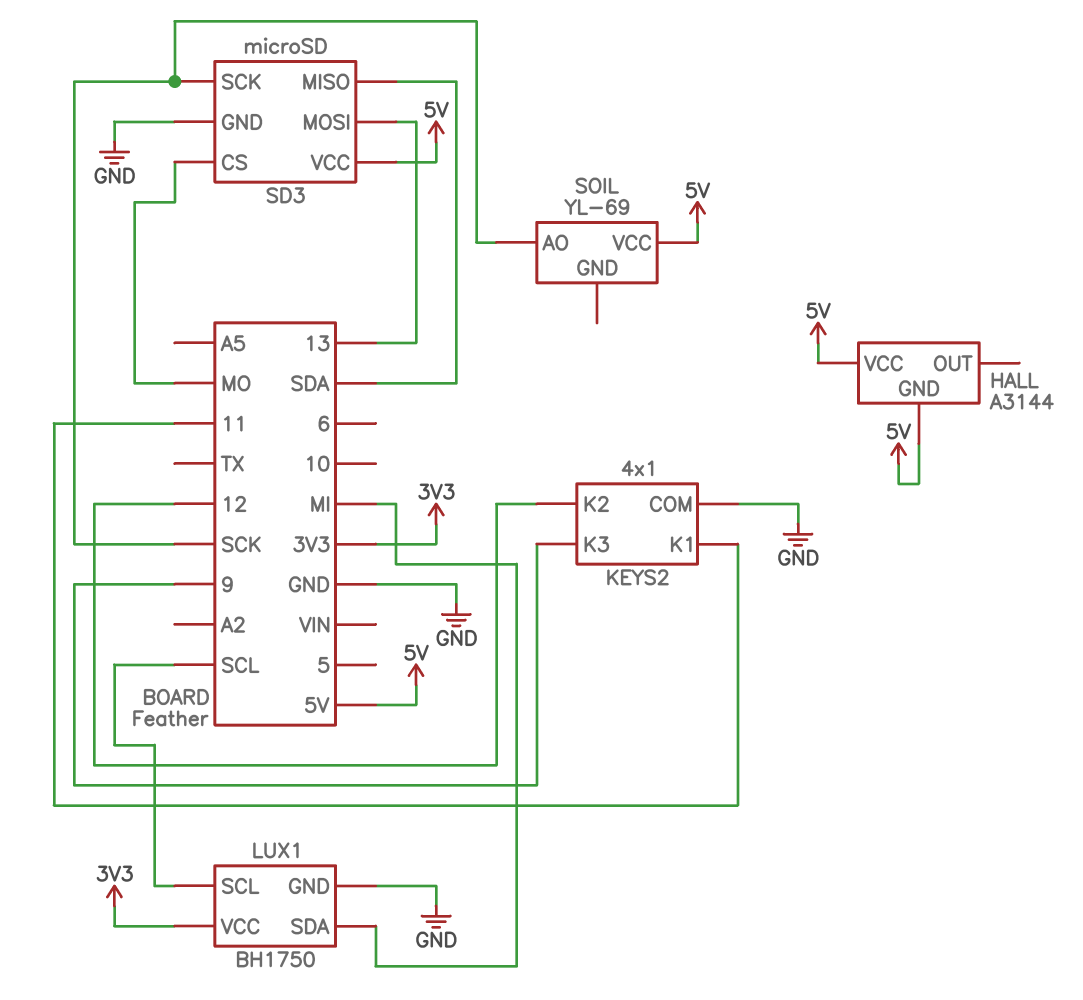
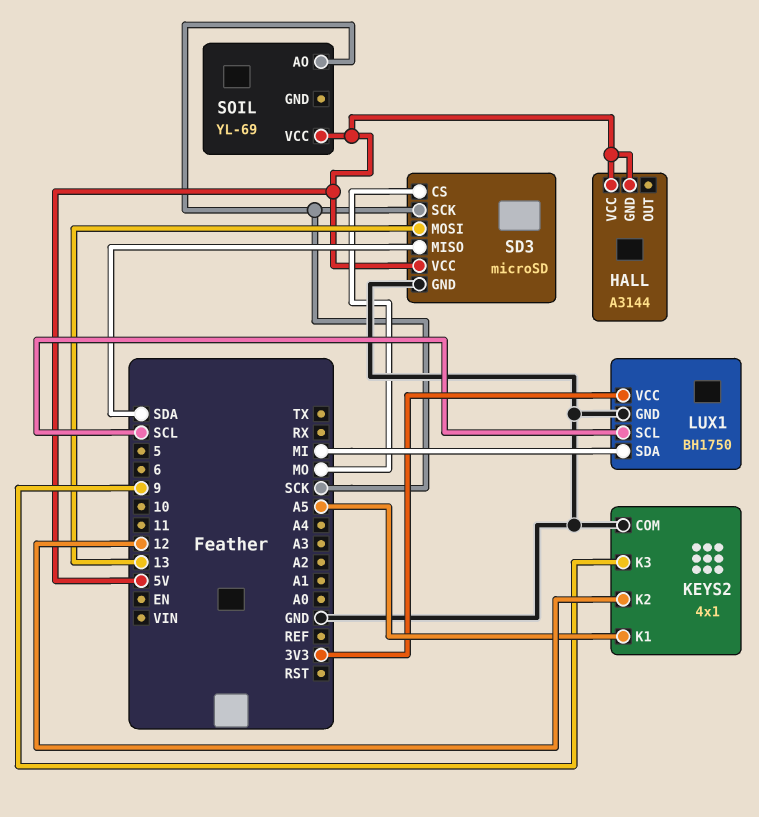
KEYS2 pin K1: 11 -> A5

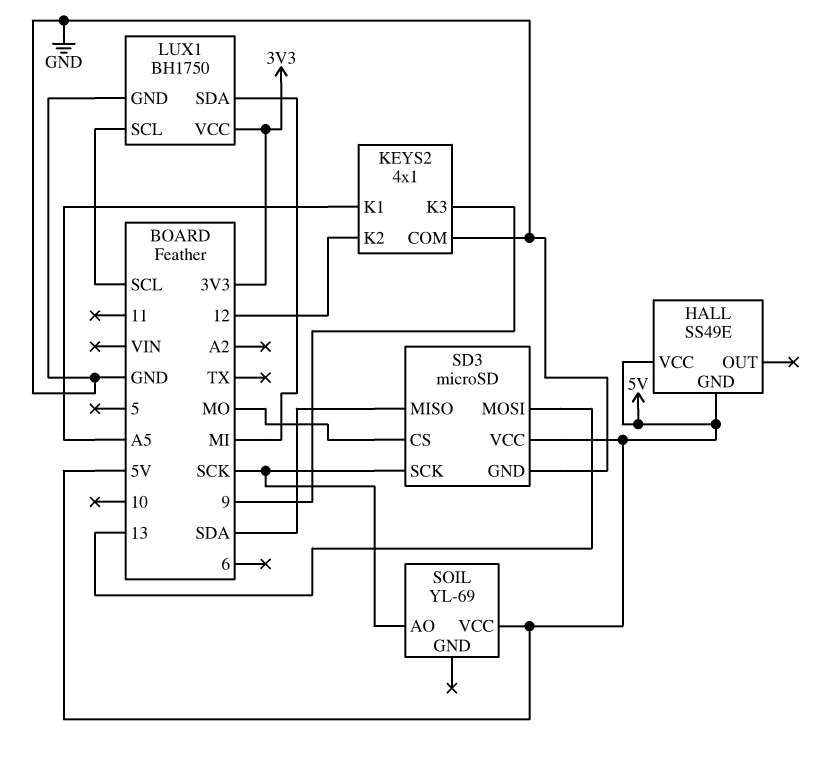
HALL: A3144 -> SS49E

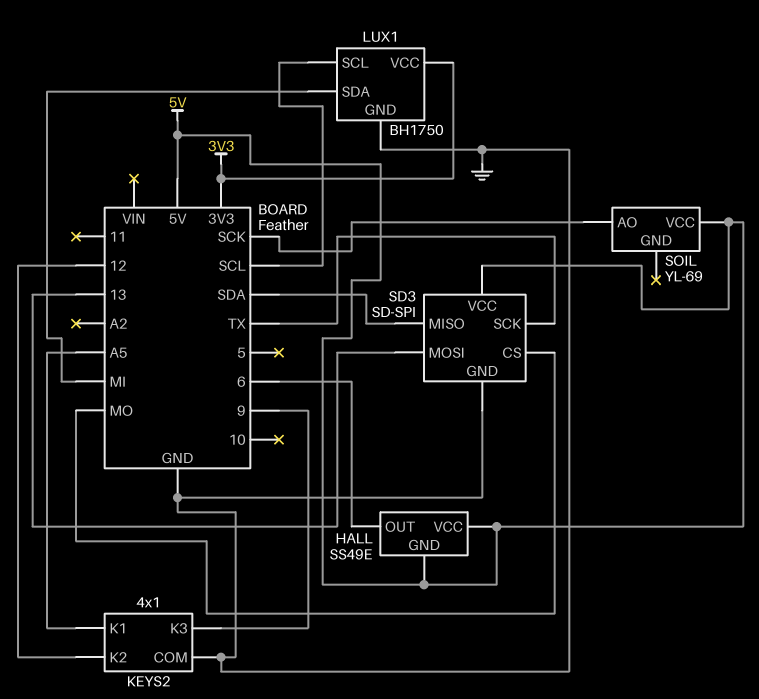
HALL pin OUT: none -> 6
SD3: microSD -> SD-SPI
SD3 pin SCK: SCK -> TX

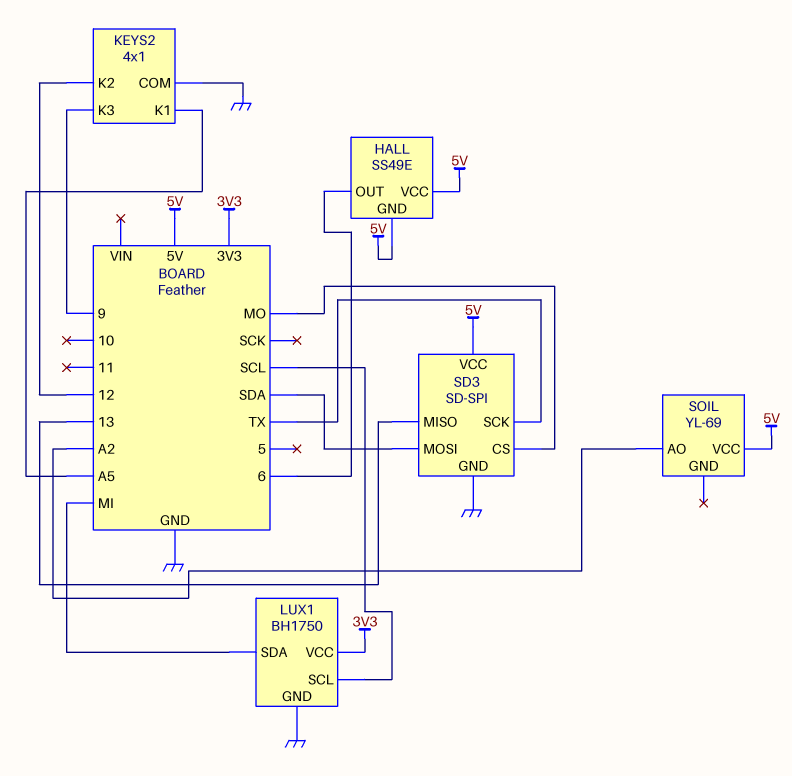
SD3 pin MISO: SDA -> 13
SD3 pin MOSI: 13 -> SDA
SOIL pin AO: SCK -> A2

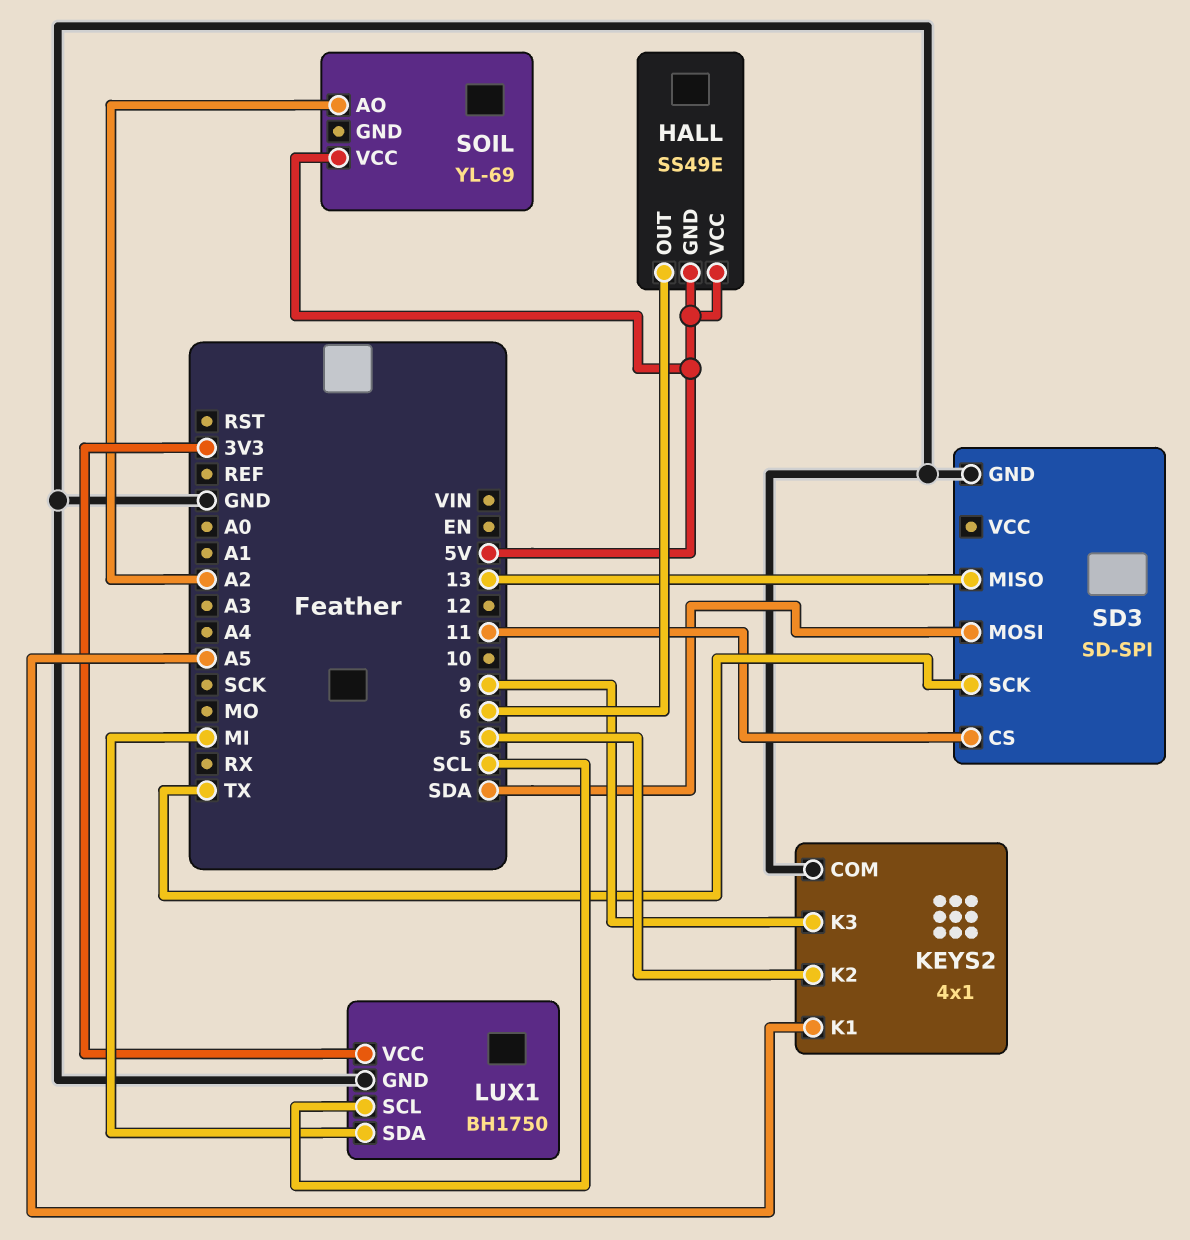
KEYS2 pin K2: 12 -> 5
SD3 pin CS: MO -> 11
SD3 pin VCC: 5V -> none

